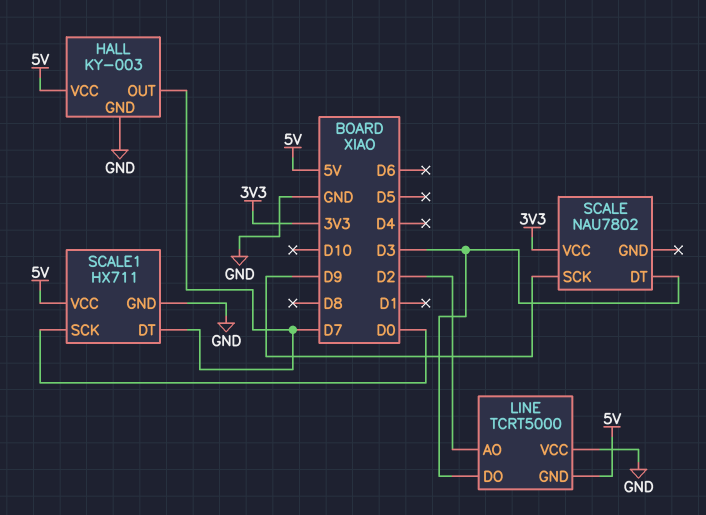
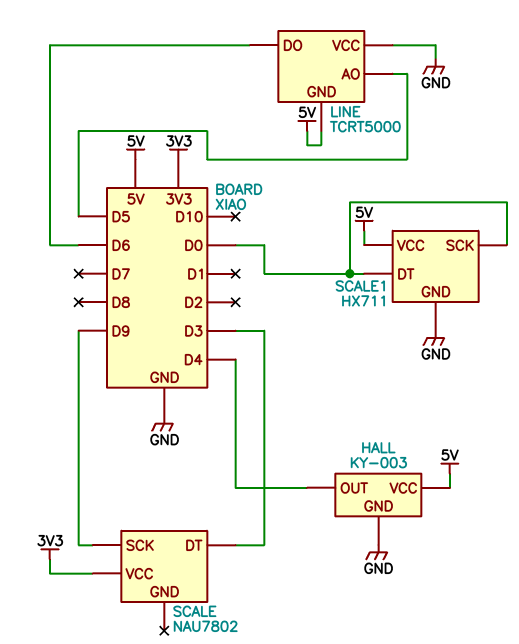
HALL pin OUT: D7 -> D4
LINE pin AO: D2 -> D5
LINE pin DO: D3 -> D6
SCALE1 pin DT: D7 -> D0

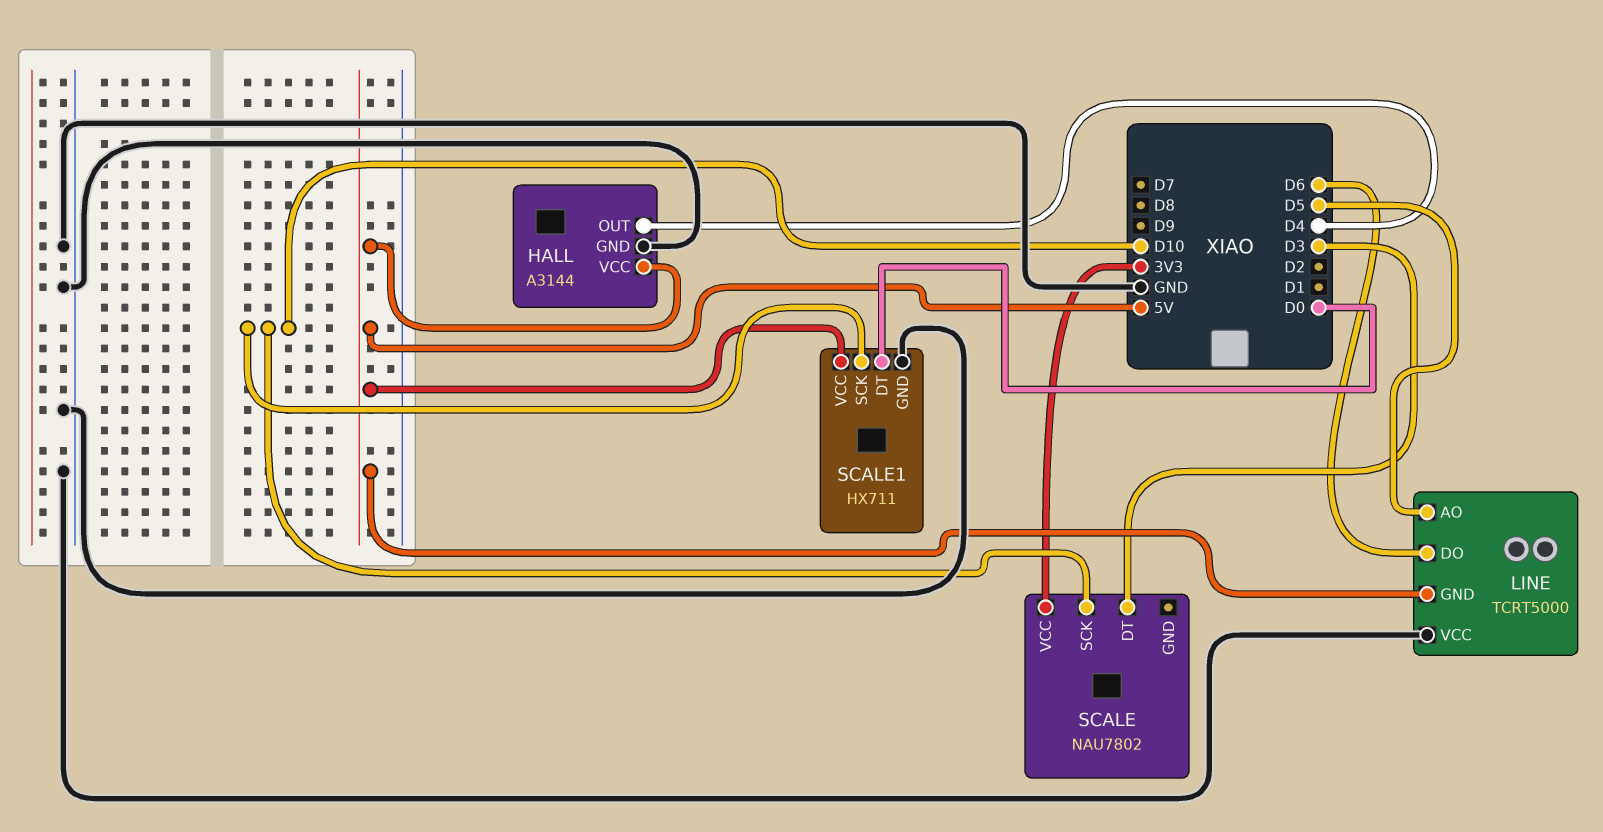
HALL: KY-003 -> A3144
SCALE pin SCK: D9 -> D10
SCALE1 pin SCK: D0 -> D10

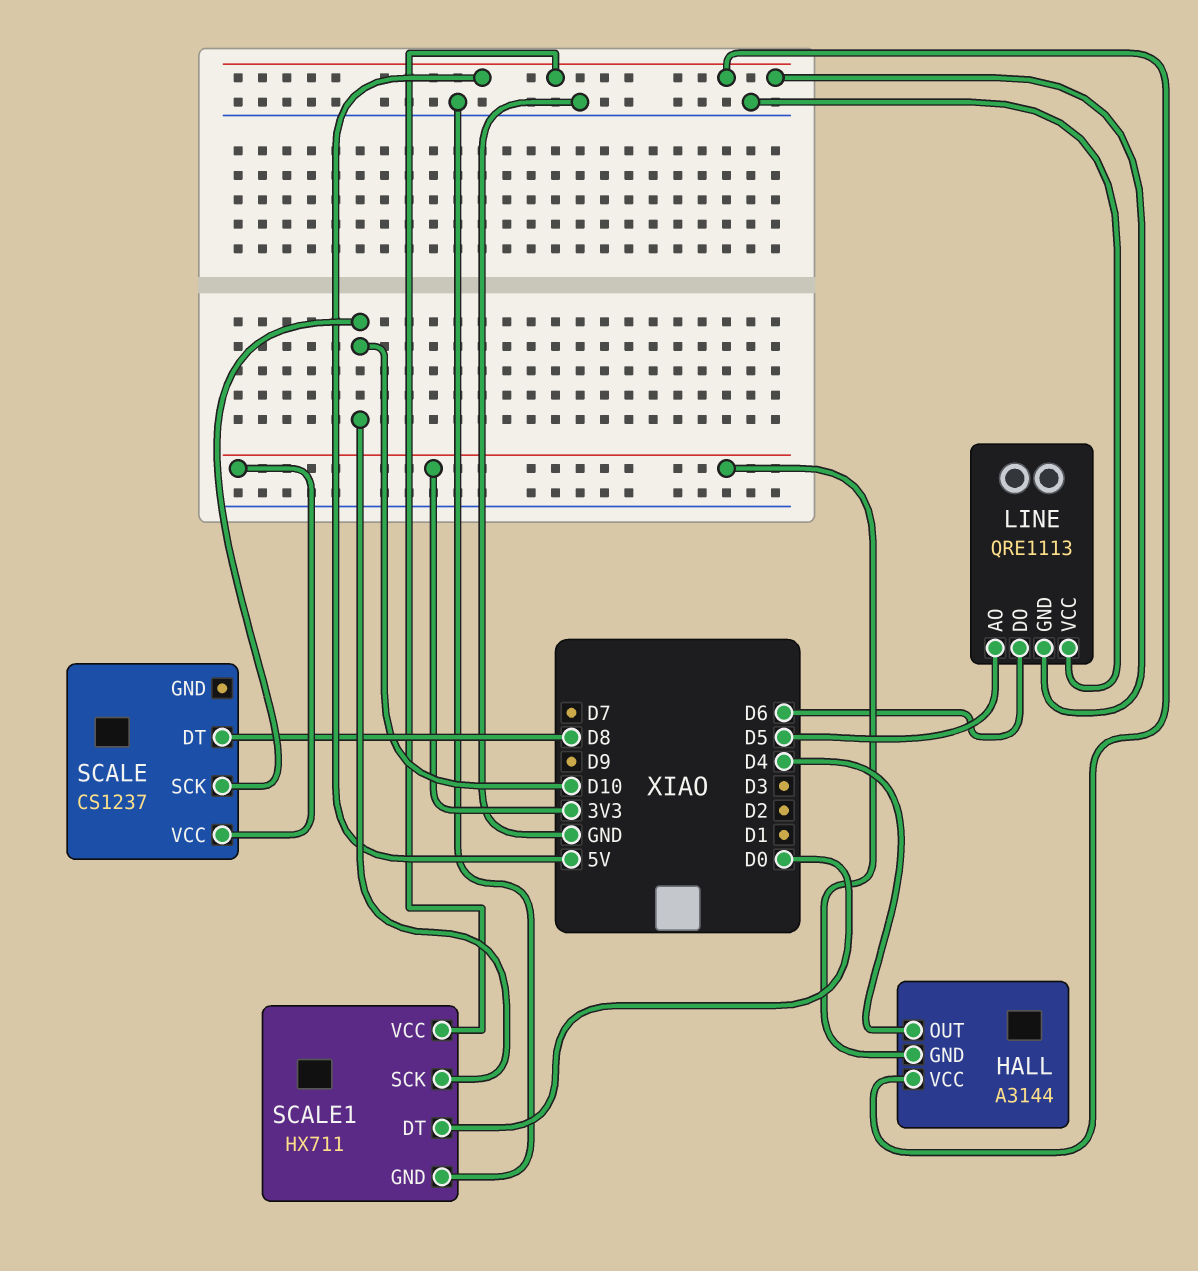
HALL pin GND: GND -> 3V3
LINE: TCRT5000 -> QRE1113
SCALE: NAU7802 -> CS1237
SCALE pin DT: D3 -> D8

